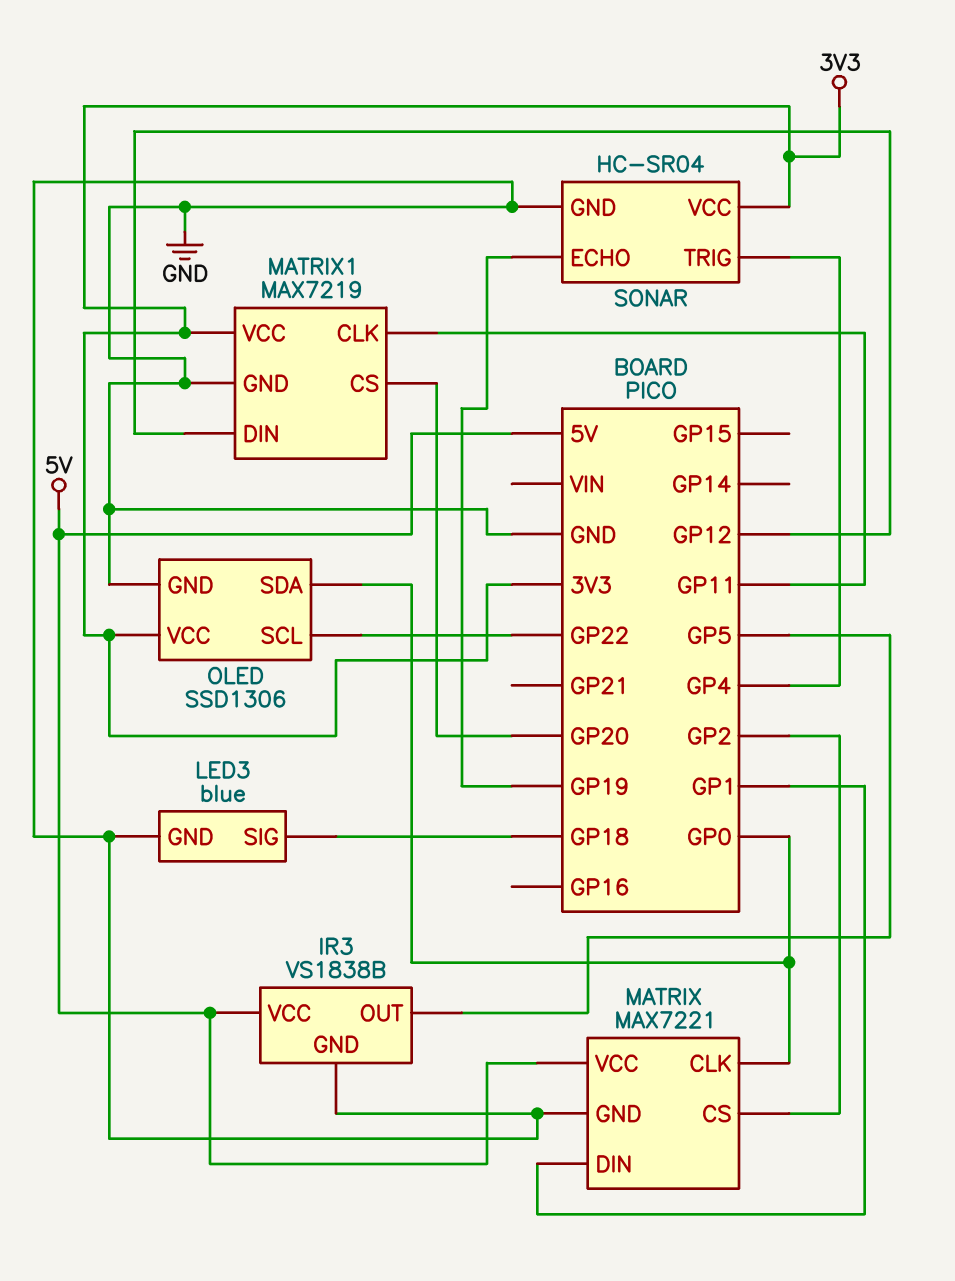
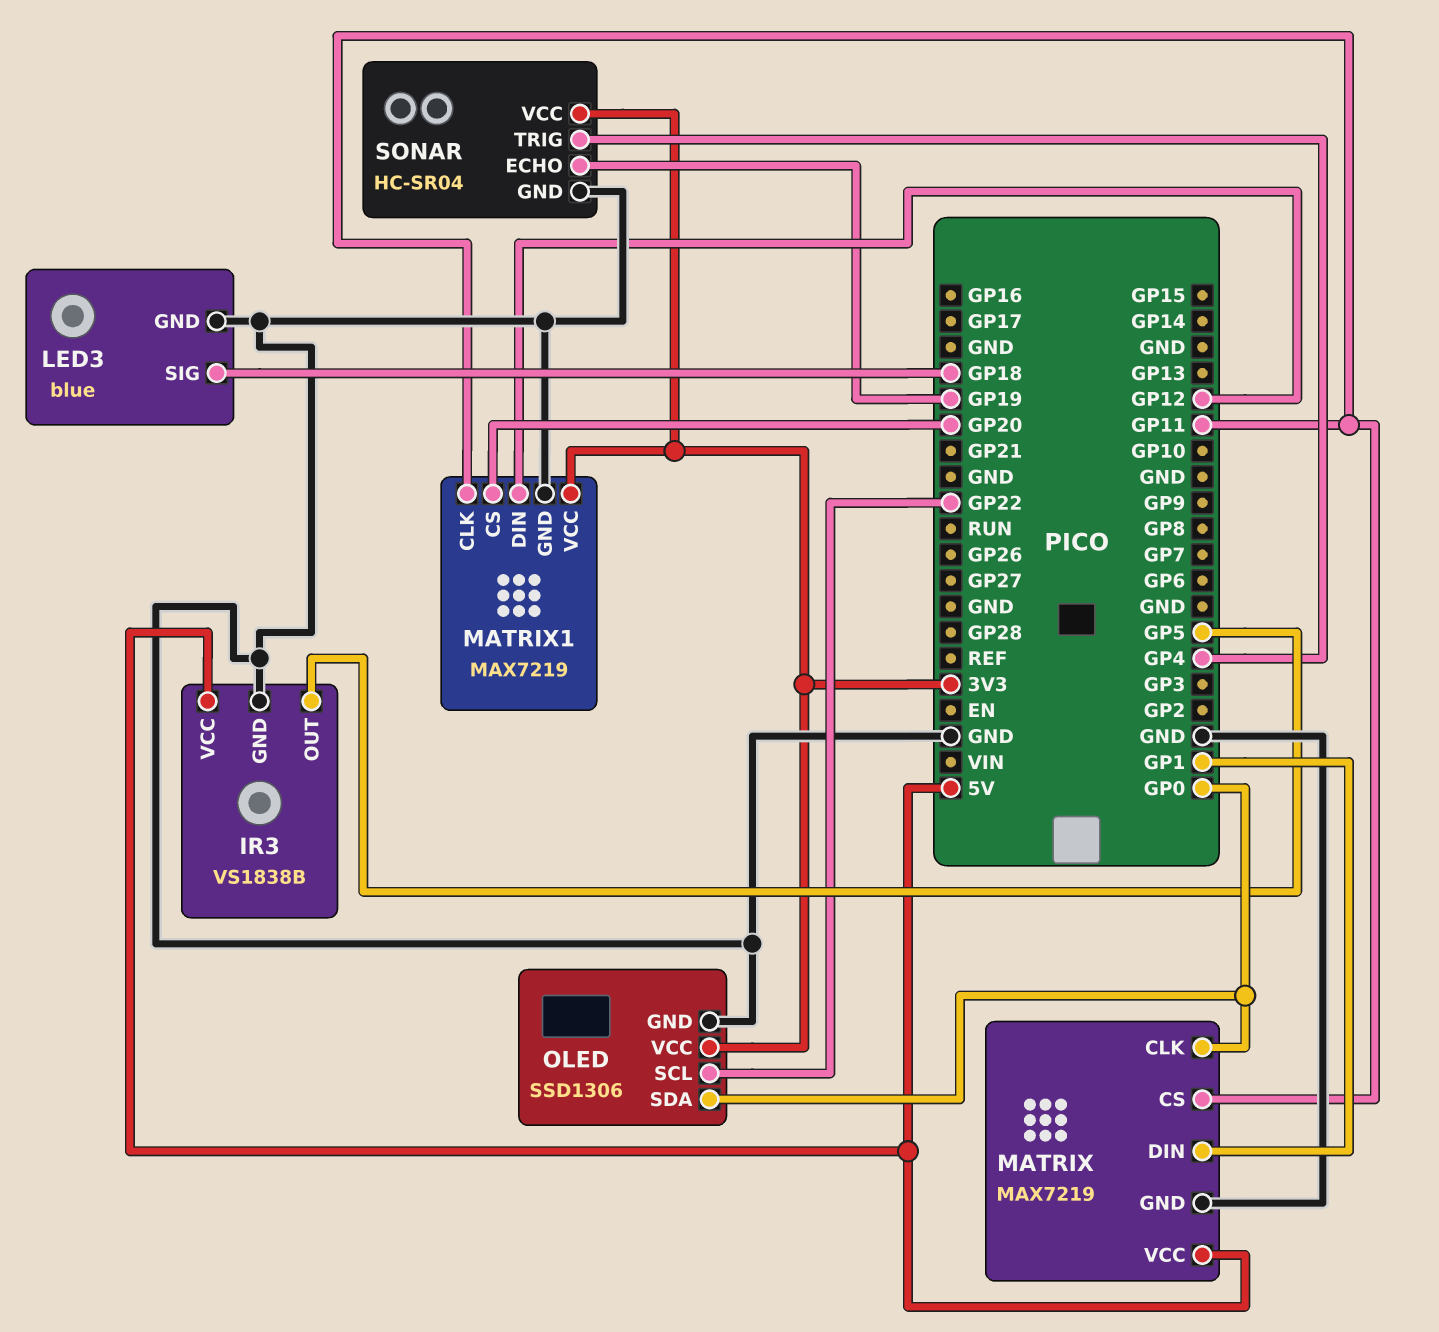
MATRIX: MAX7221 -> MAX7219
MATRIX pin CS: GP2 -> GP11

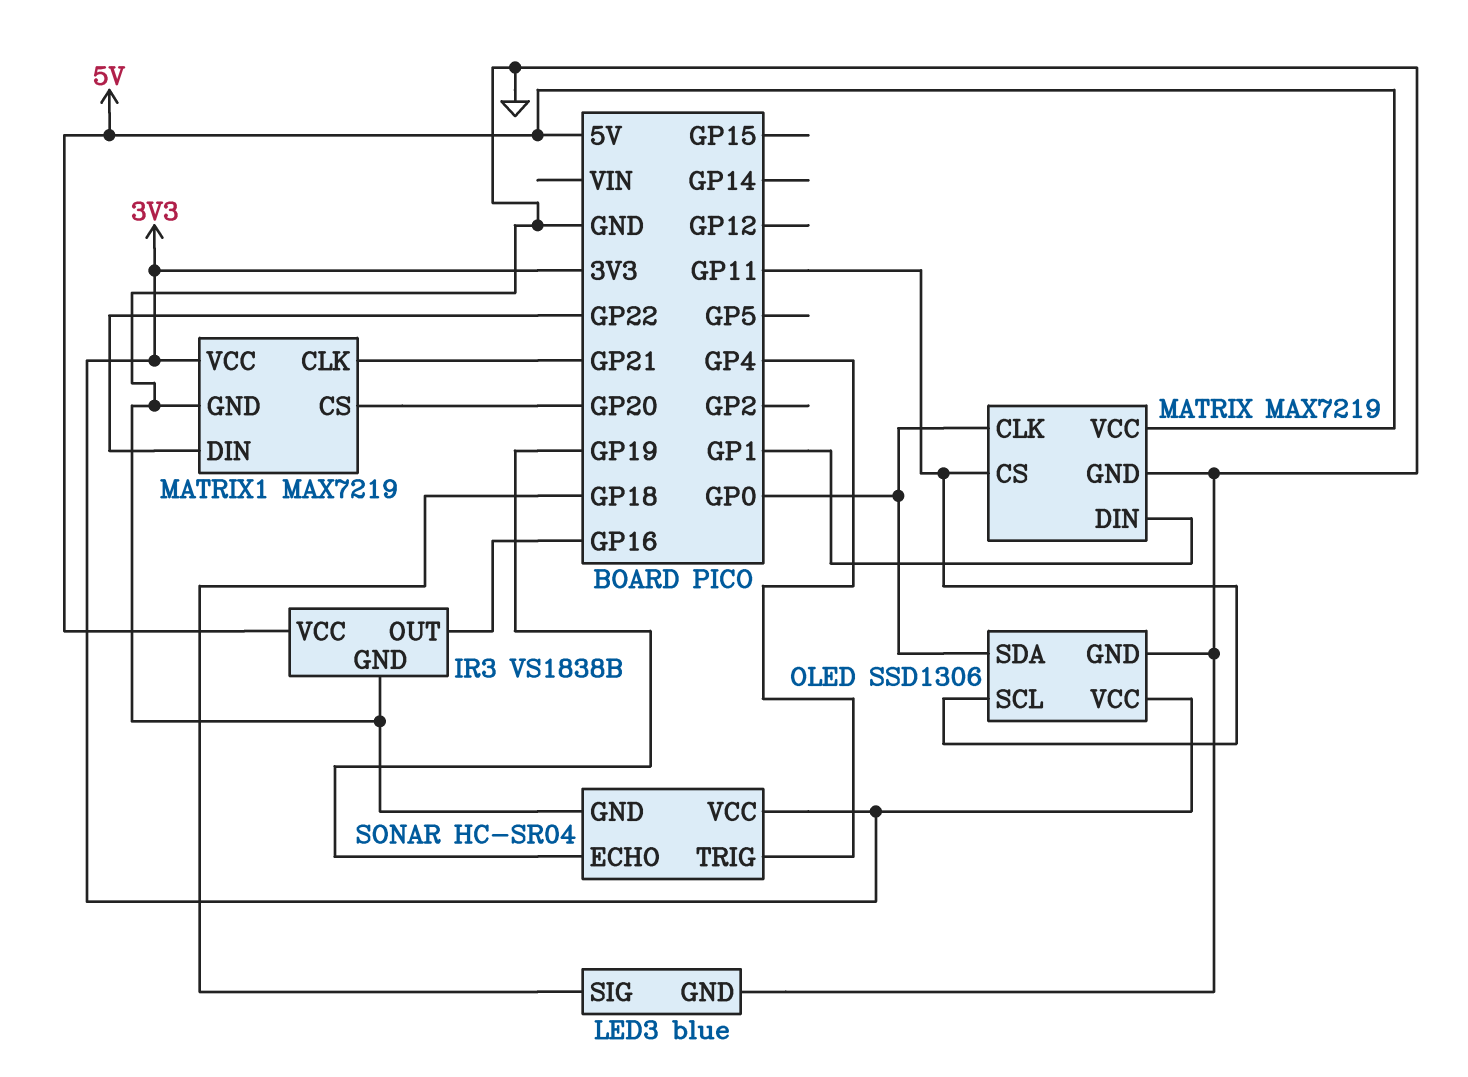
IR3 pin OUT: GP5 -> GP16
MATRIX1 pin CLK: GP11 -> GP21
MATRIX1 pin DIN: GP12 -> GP22
OLED pin SCL: GP22 -> GP11

